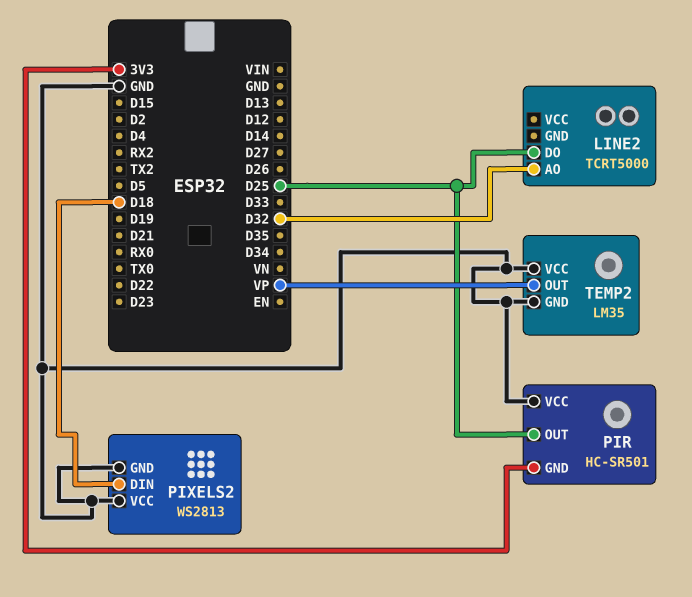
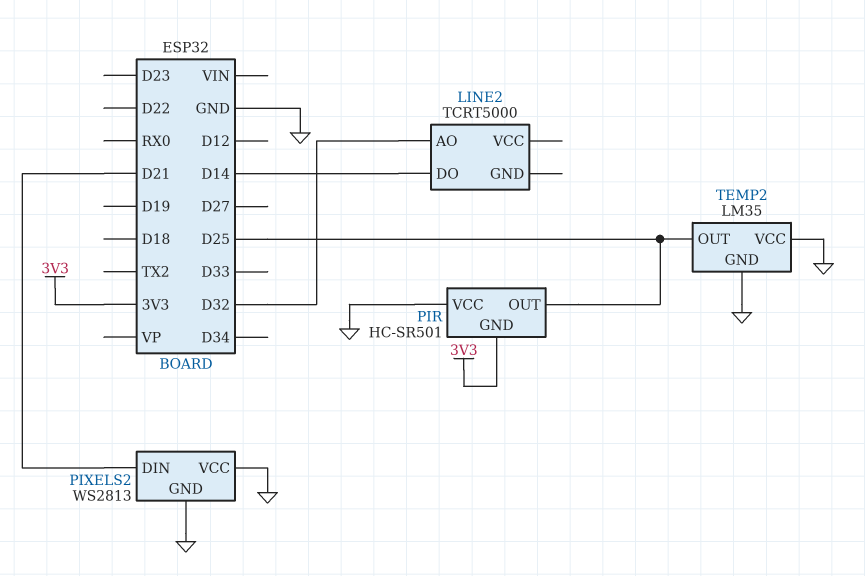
LINE2 pin DO: D25 -> D14
PIXELS2 pin DIN: D18 -> D21
TEMP2 pin OUT: VP -> D25

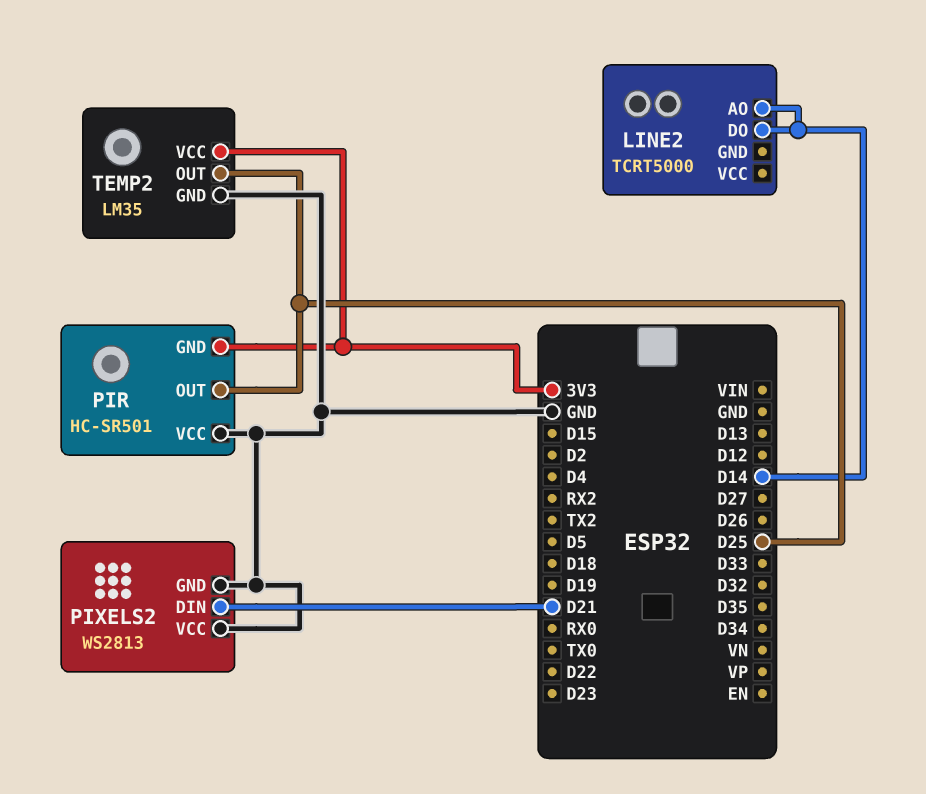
LINE2 pin AO: D32 -> D14
TEMP2 pin VCC: GND -> 3V3

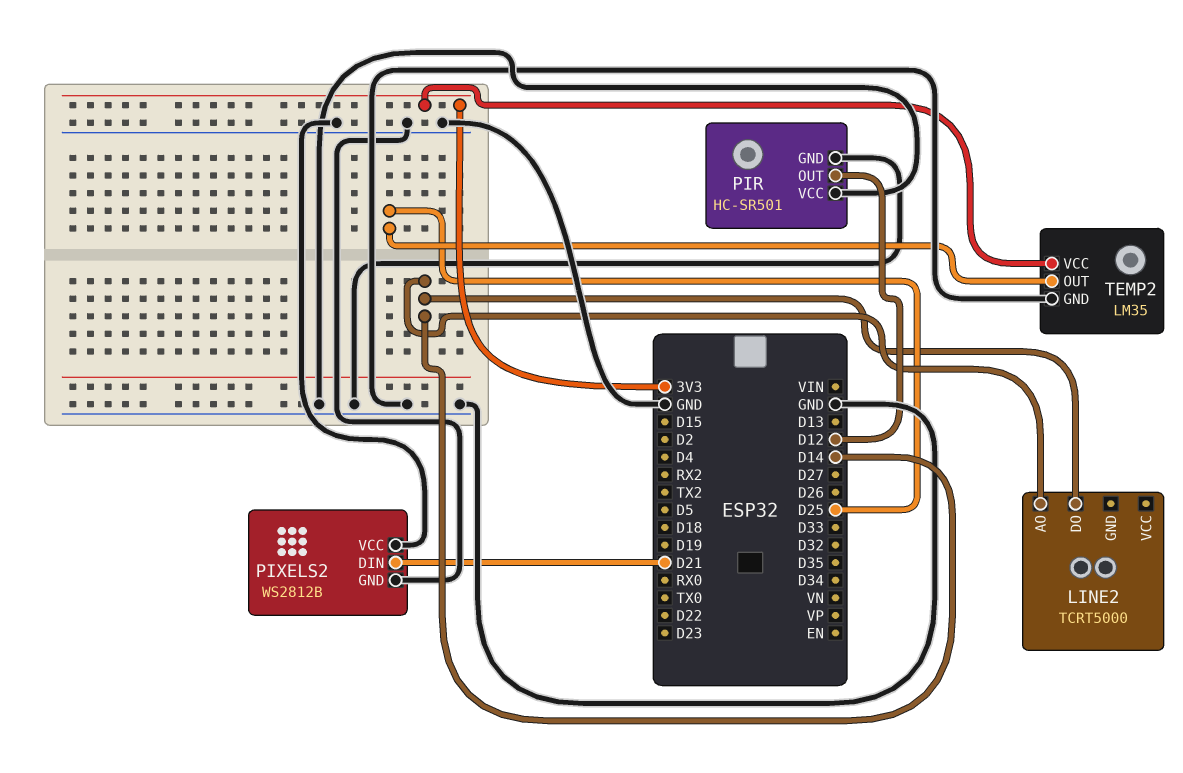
PIR pin GND: 3V3 -> GND
PIR pin OUT: D25 -> D12
PIXELS2: WS2813 -> WS2812B

